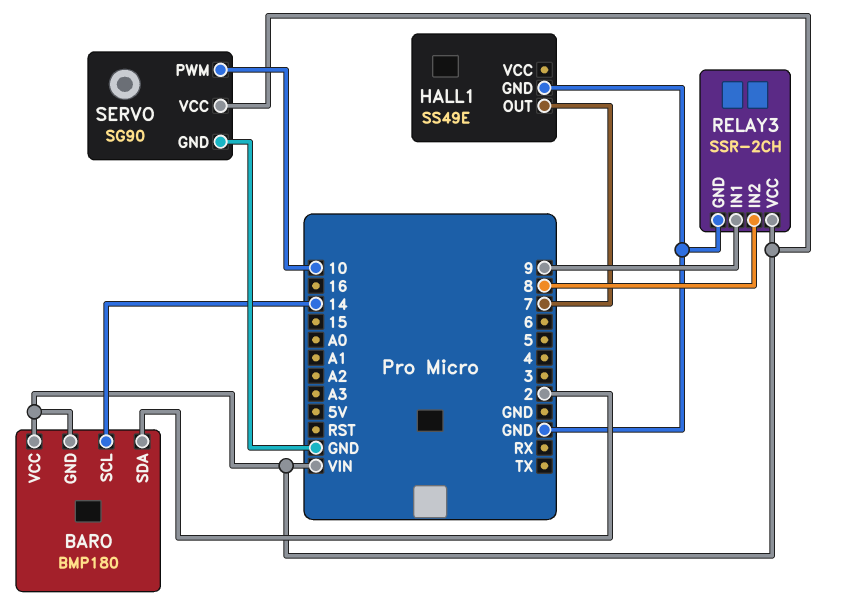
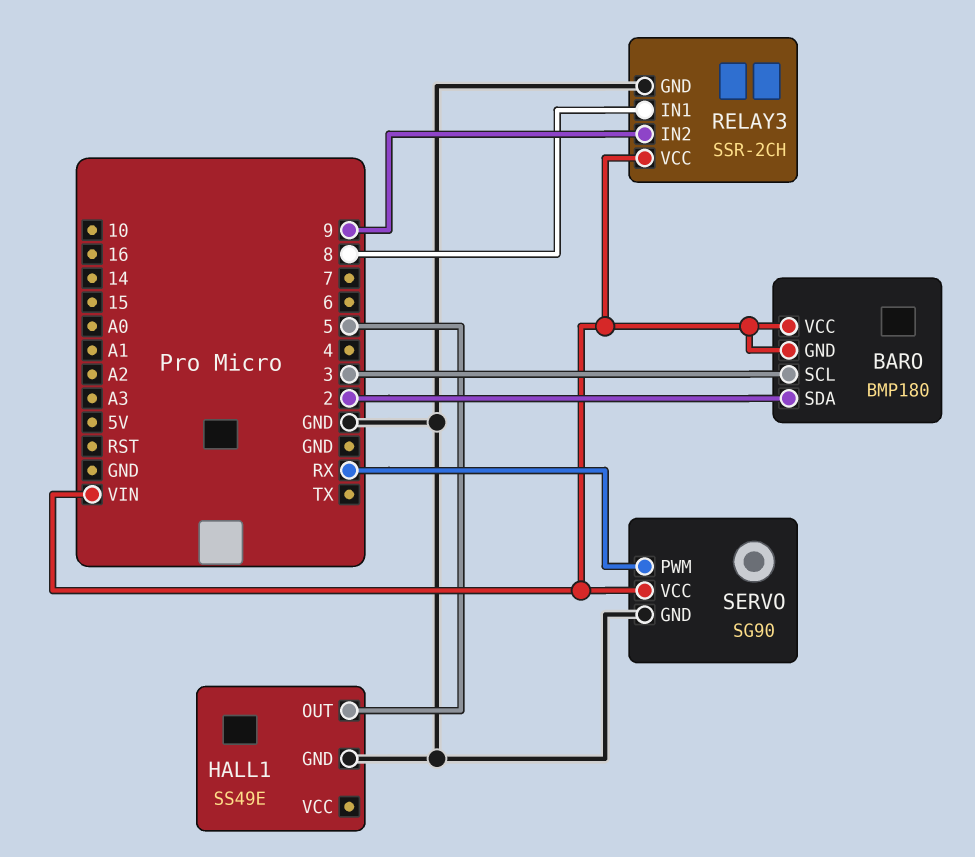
BARO pin SCL: 14 -> 3
HALL1 pin OUT: 7 -> 5
RELAY3 pin IN1: 9 -> 8
RELAY3 pin IN2: 8 -> 9
SERVO pin PWM: 10 -> RX

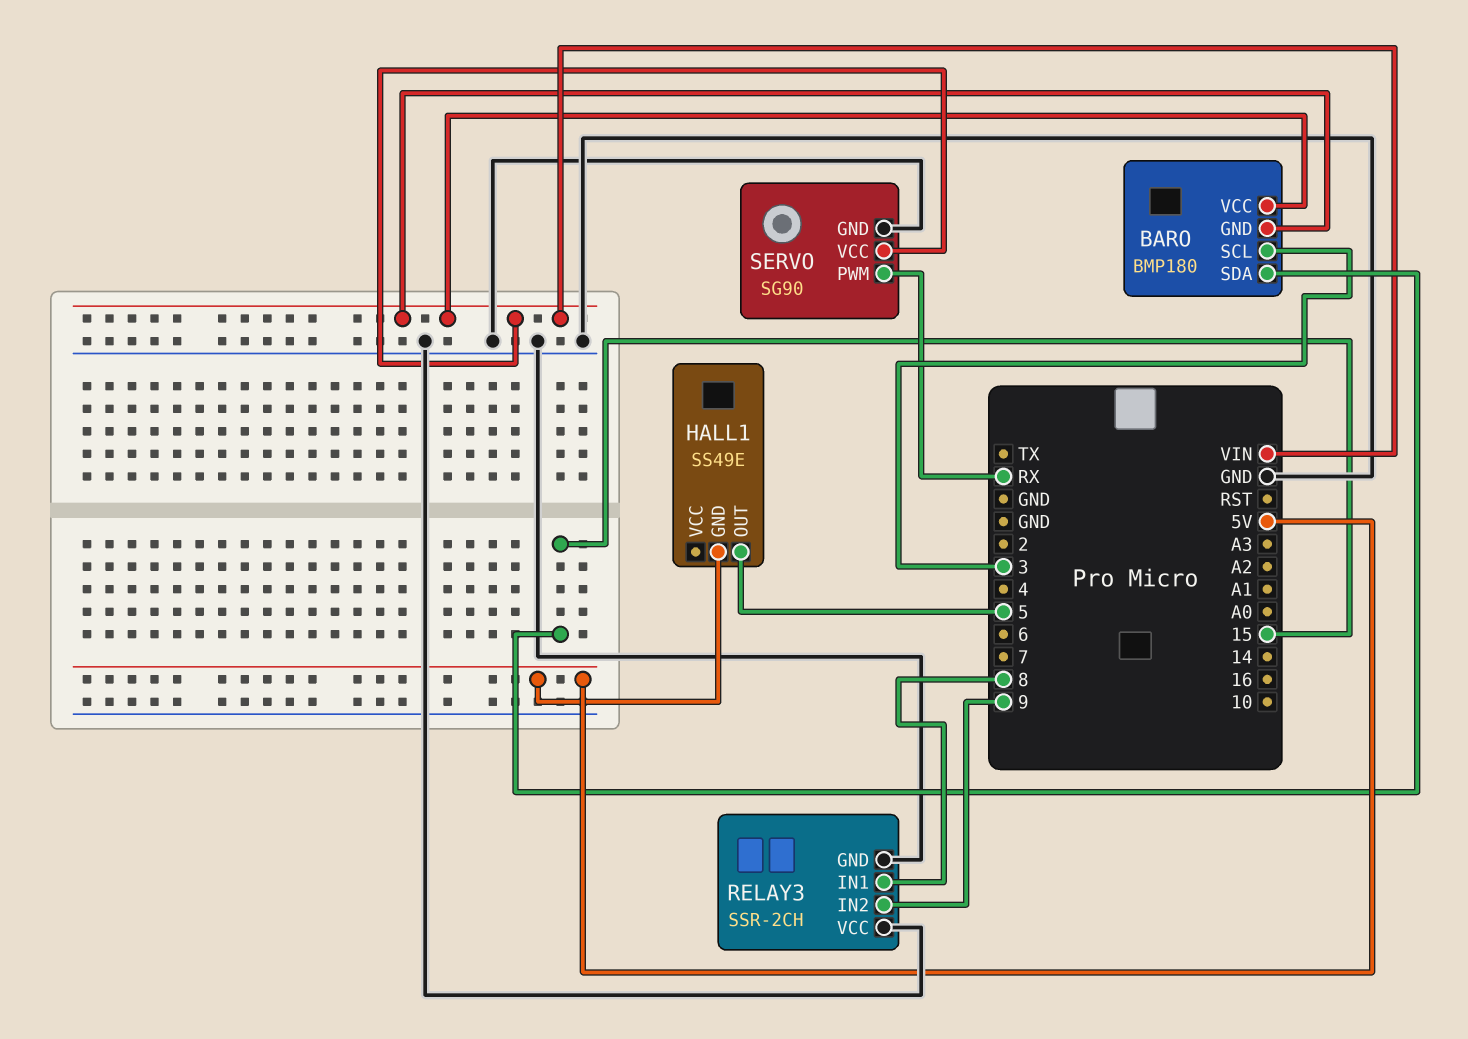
BARO pin SDA: 2 -> 15
HALL1 pin GND: GND -> 5V
RELAY3 pin VCC: VIN -> GND

